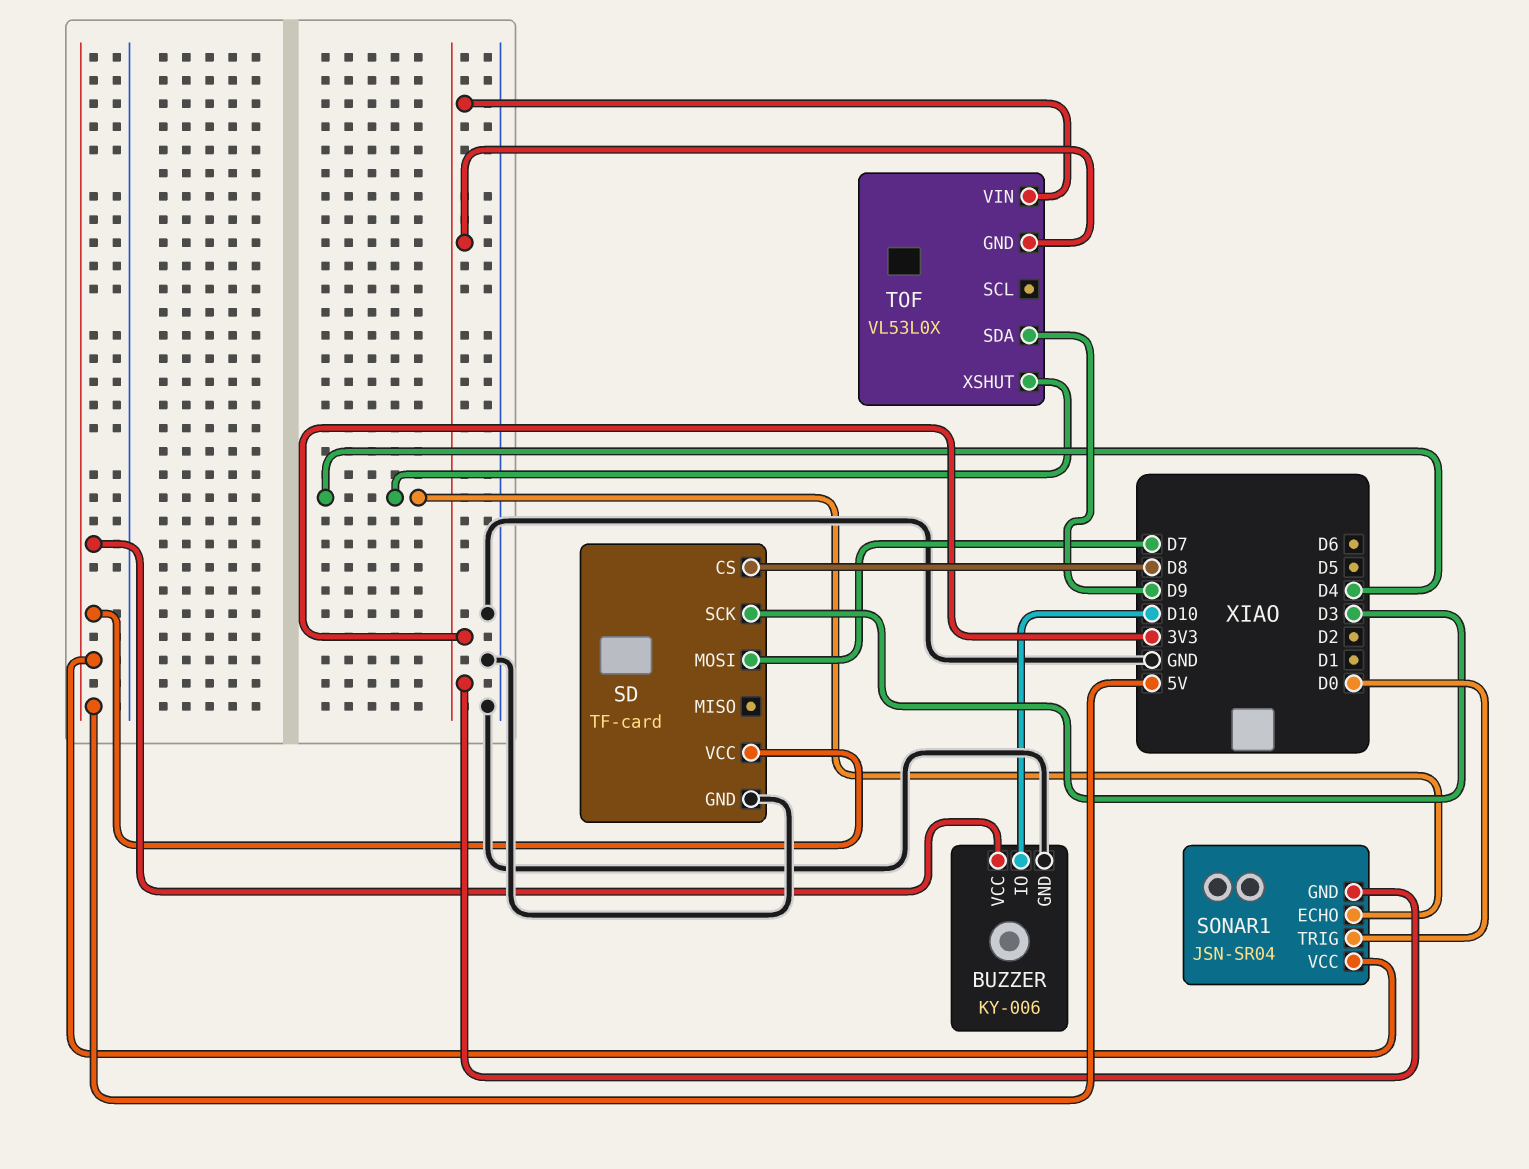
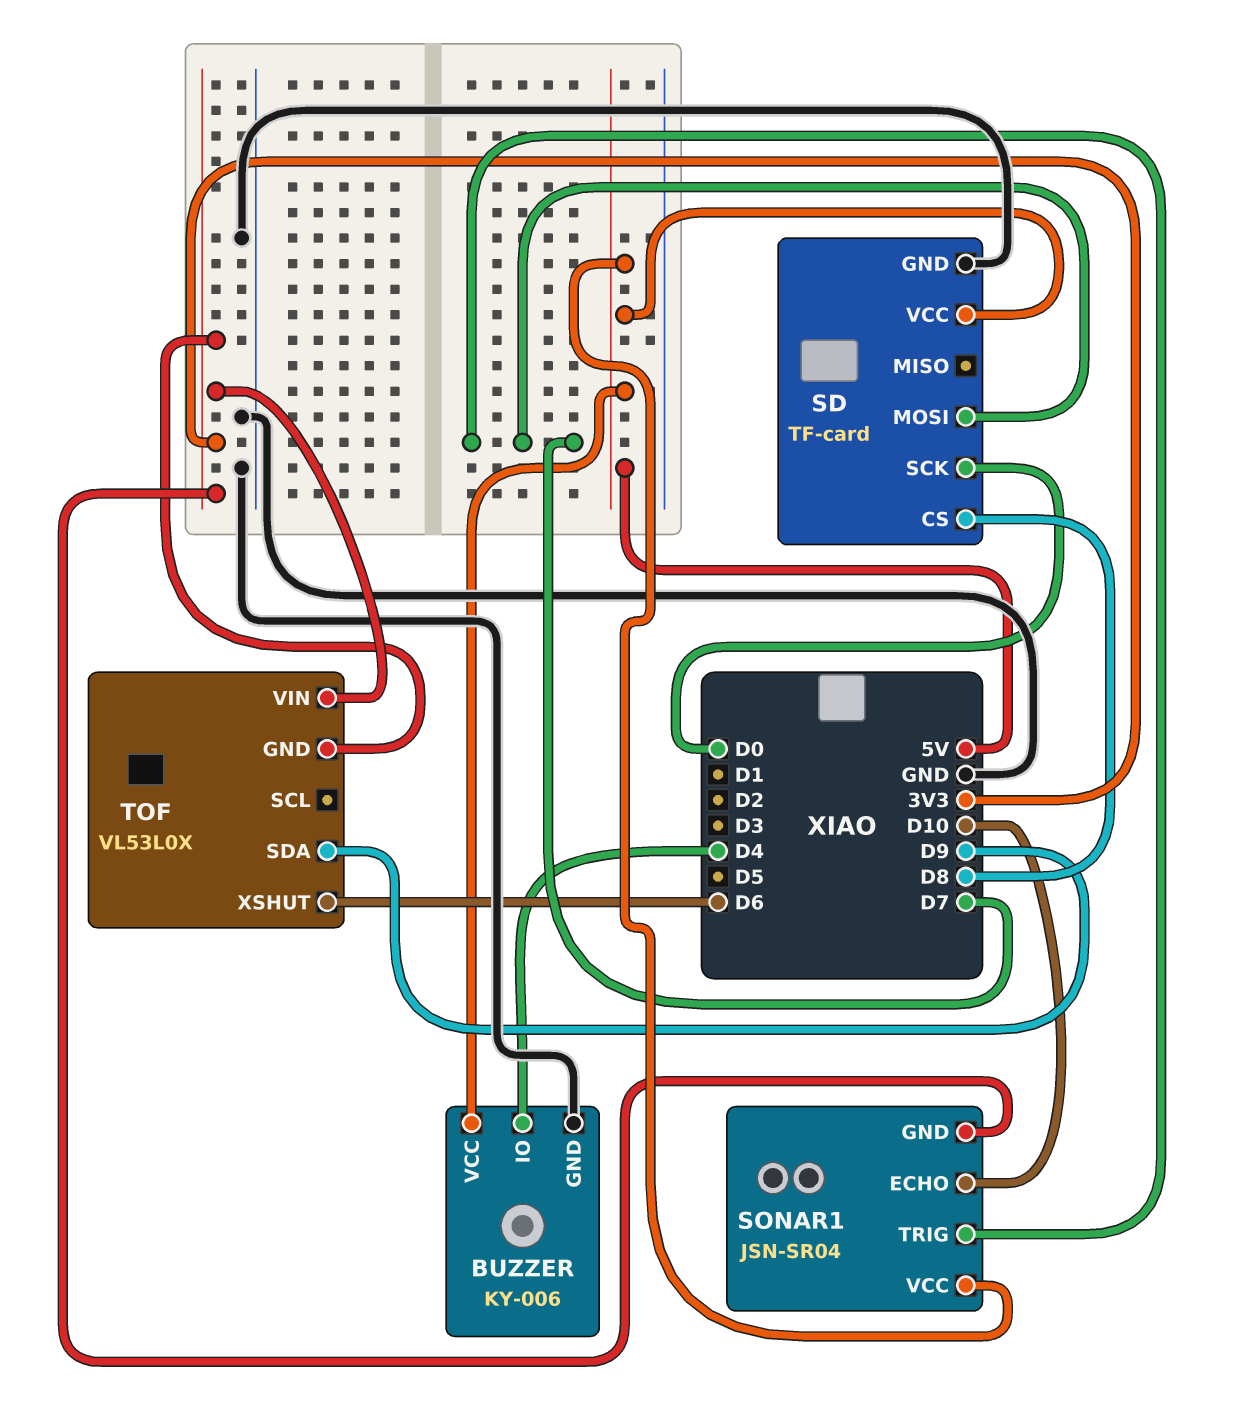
BUZZER pin IO: D10 -> D4
SD pin SCK: D3 -> D0
SONAR1 pin ECHO: D4 -> D10
SONAR1 pin TRIG: D0 -> D7
TOF pin XSHUT: D4 -> D6

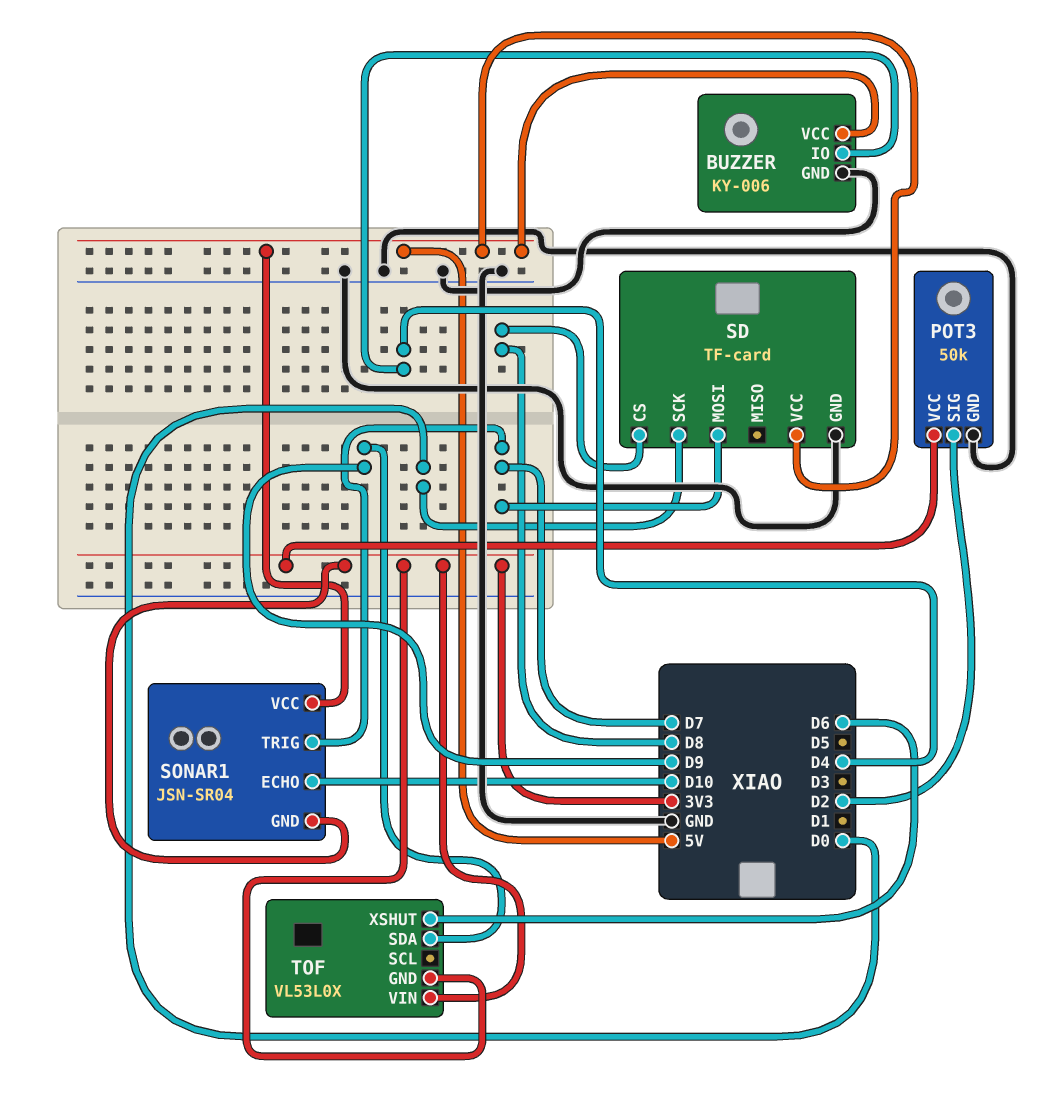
POT3: none -> 50k
POT3 pin GND: none -> GND
POT3 pin SIG: none -> D2
POT3 pin VCC: none -> 3V3

